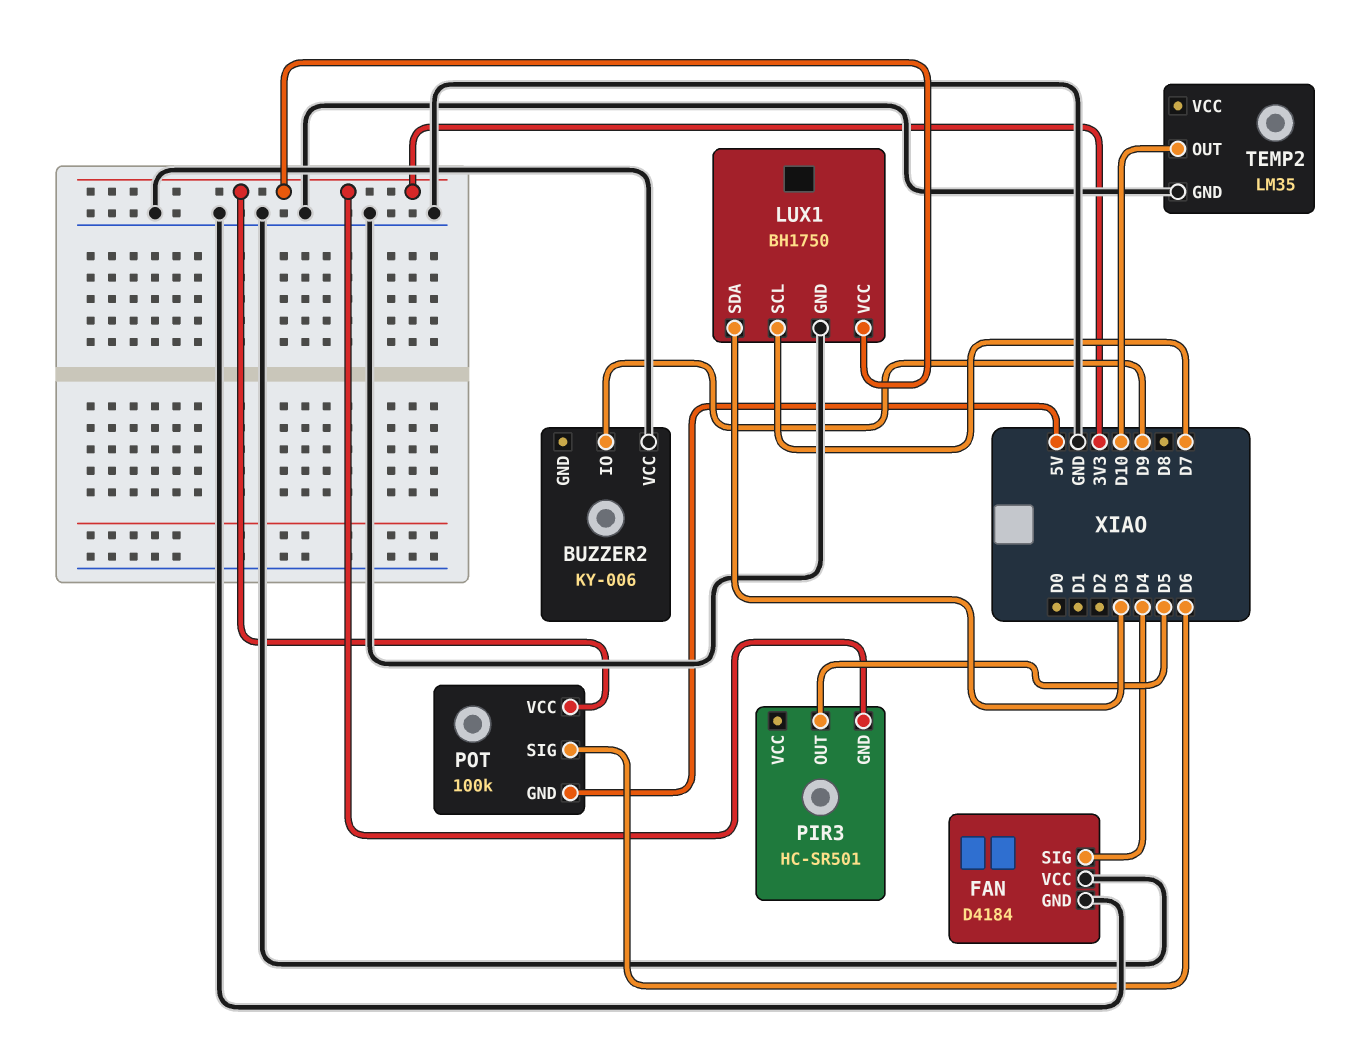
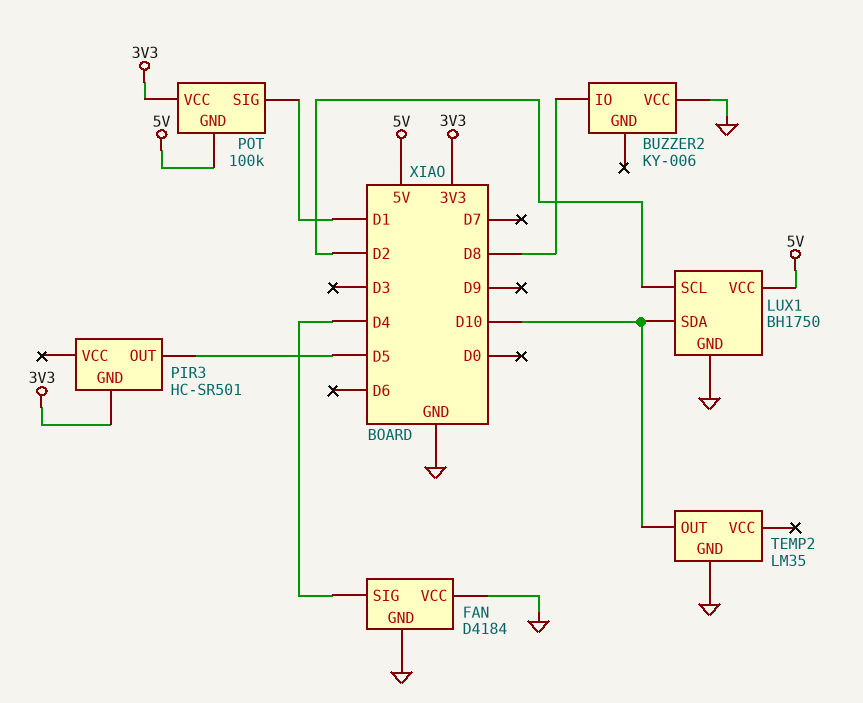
BUZZER2 pin IO: D9 -> D8
LUX1 pin SCL: D7 -> D2
LUX1 pin SDA: D3 -> D10
LUX1 pin VCC: 3V3 -> 5V
POT pin SIG: D6 -> D1

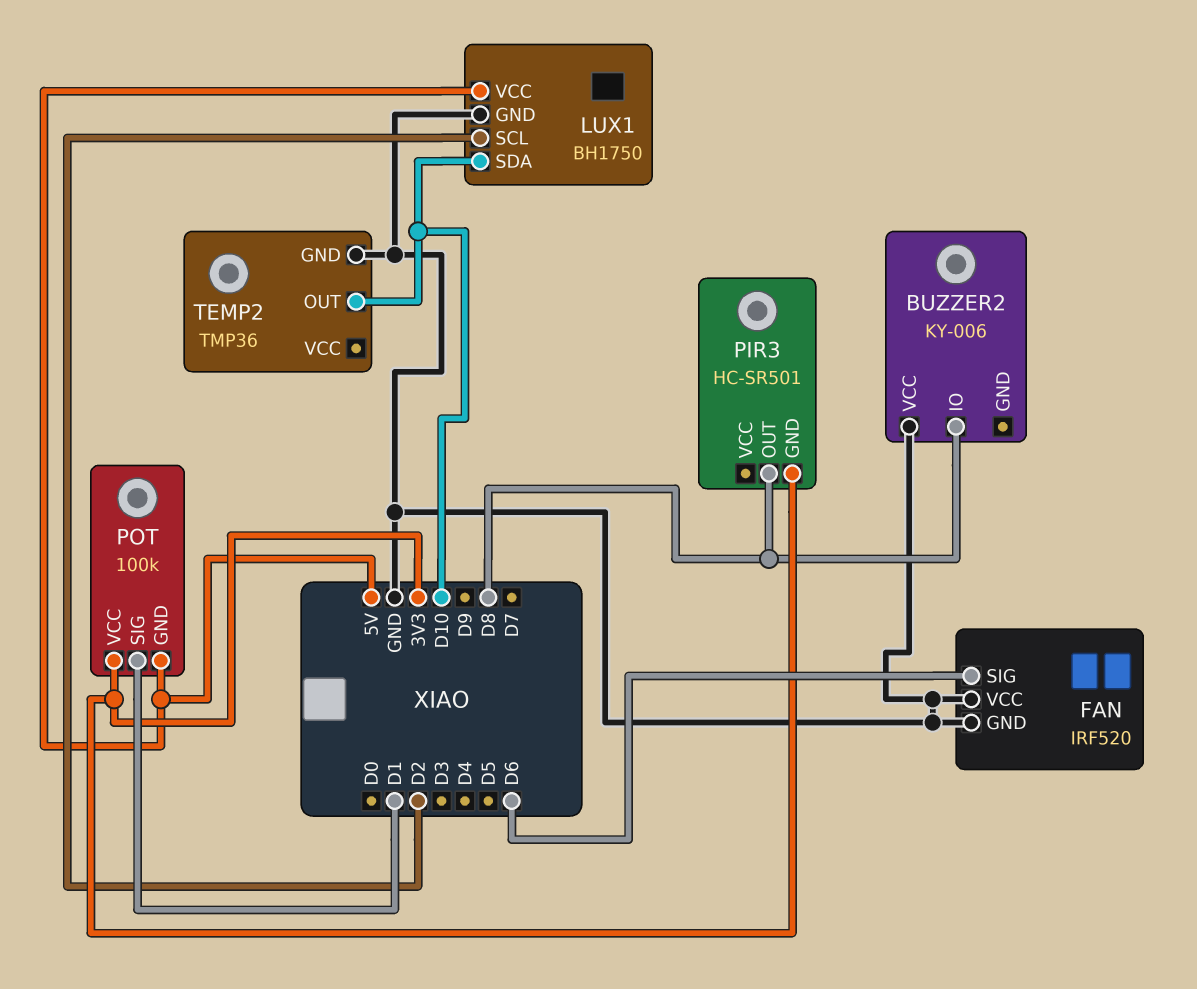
FAN: D4184 -> IRF520
FAN pin SIG: D4 -> D6
PIR3 pin OUT: D5 -> D8
TEMP2: LM35 -> TMP36

